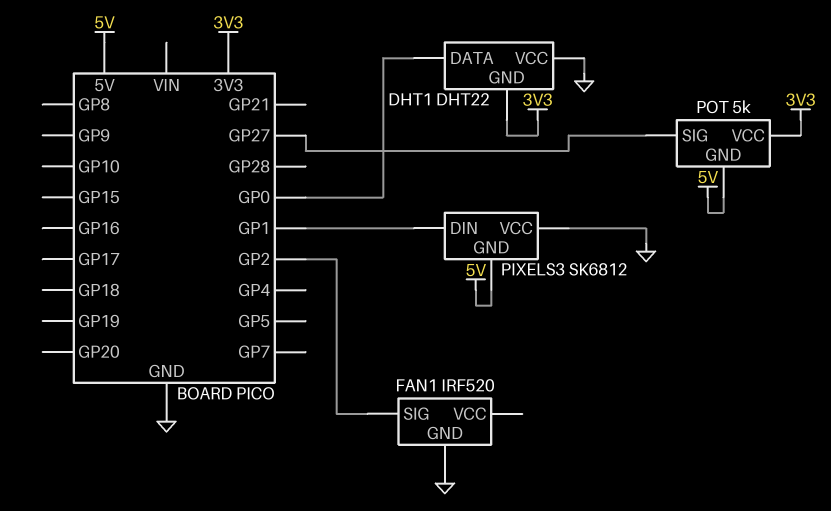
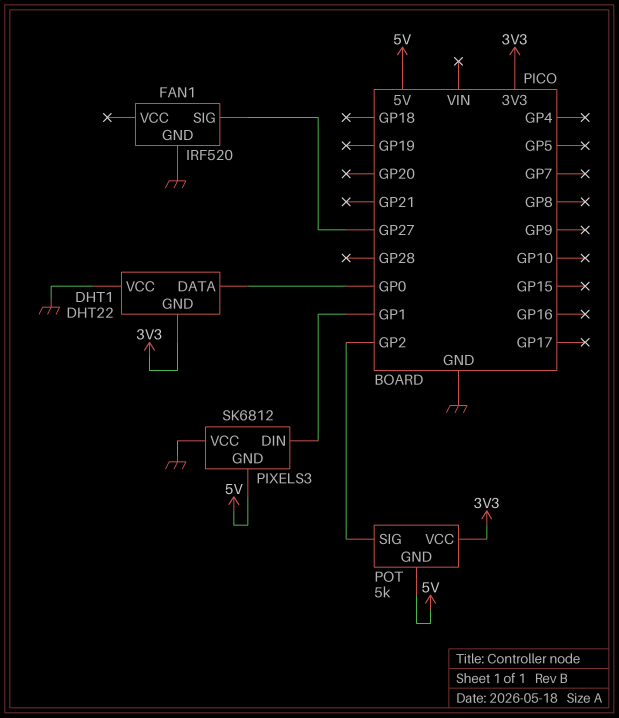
FAN1 pin SIG: GP2 -> GP27
POT pin SIG: GP27 -> GP2

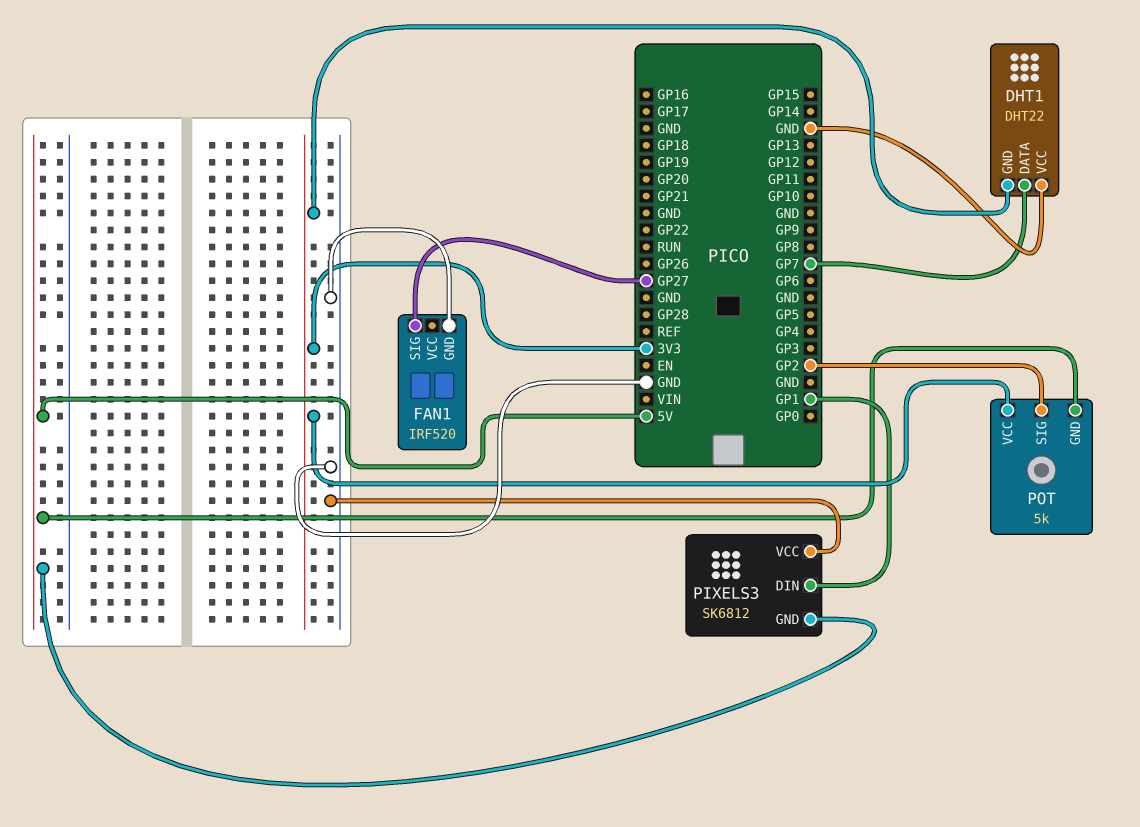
DHT1 pin DATA: GP0 -> GP7

